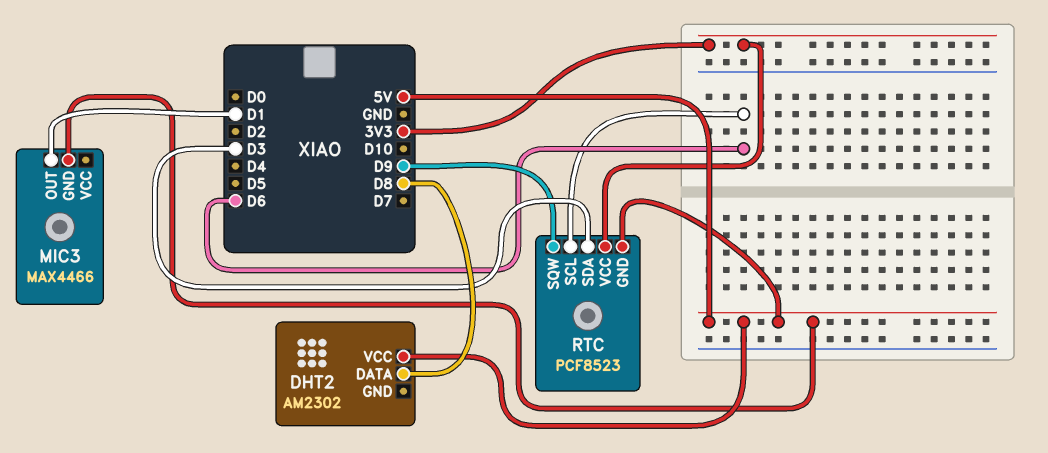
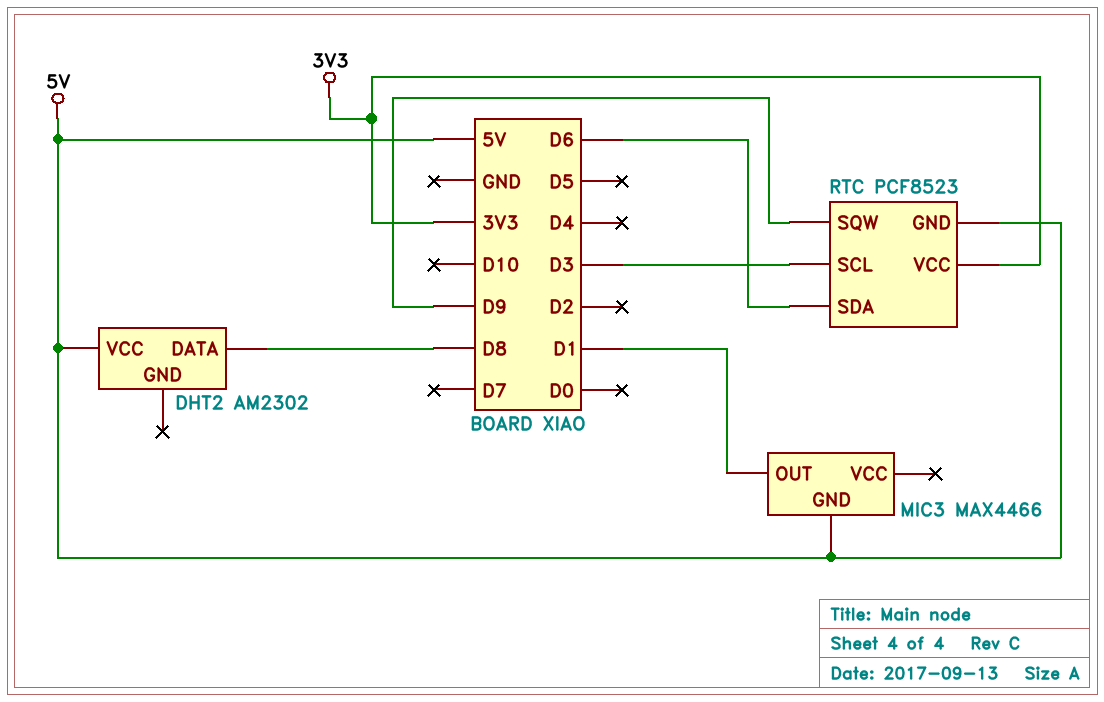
RTC pin SCL: D6 -> D3
RTC pin SDA: D3 -> D6

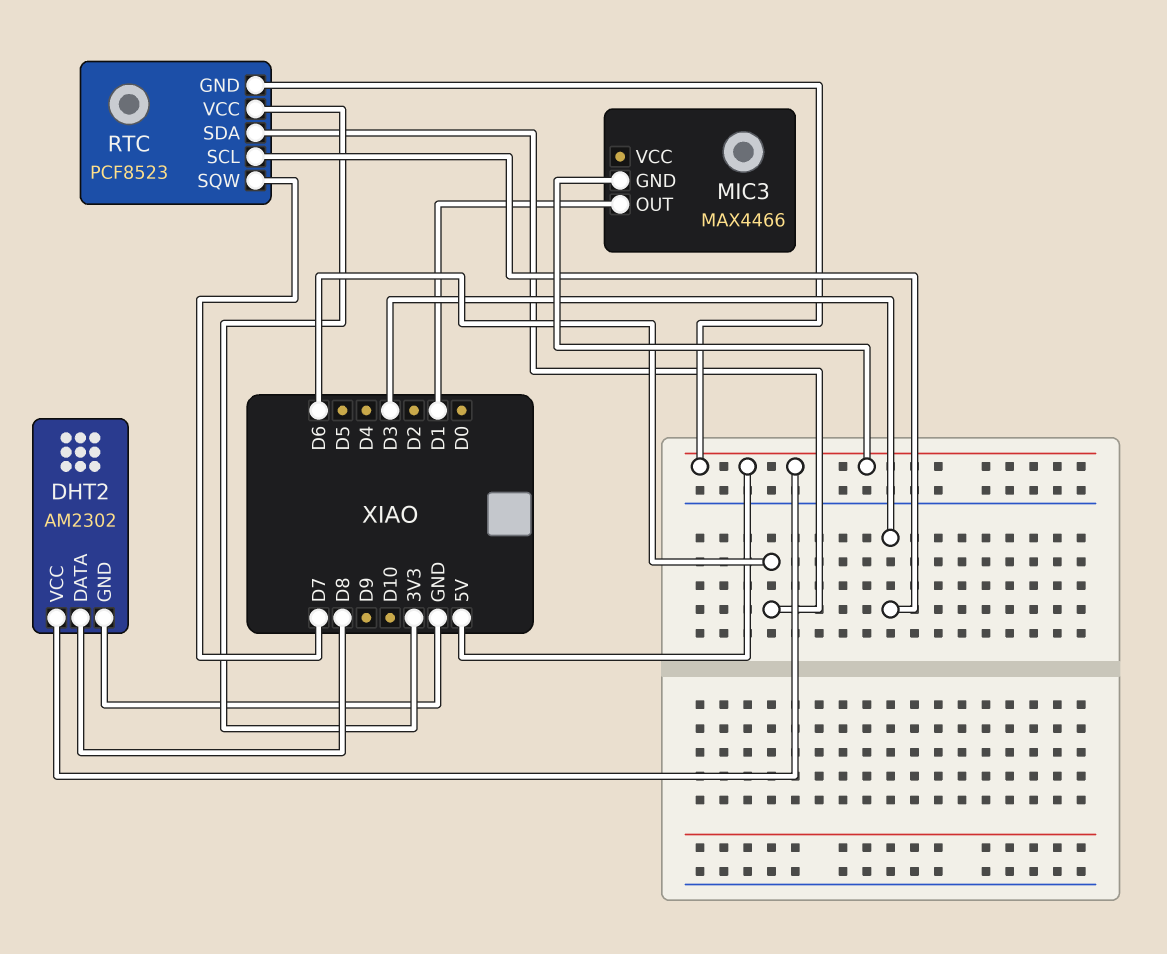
DHT2 pin GND: none -> GND
RTC pin SQW: D9 -> D7

